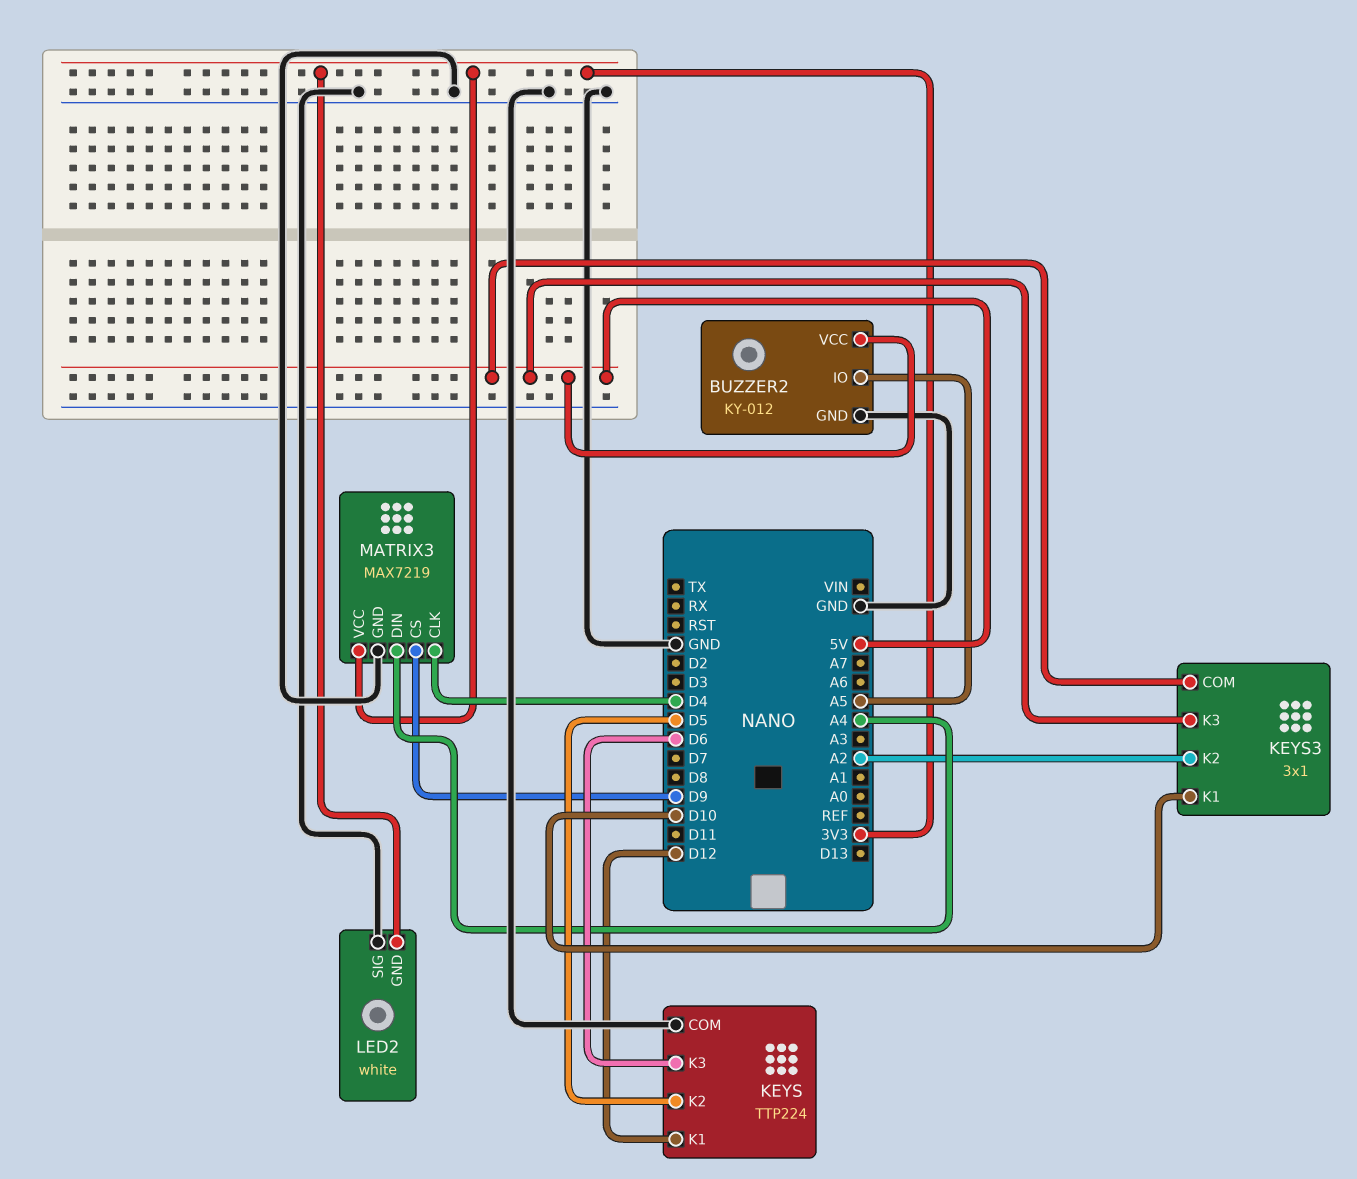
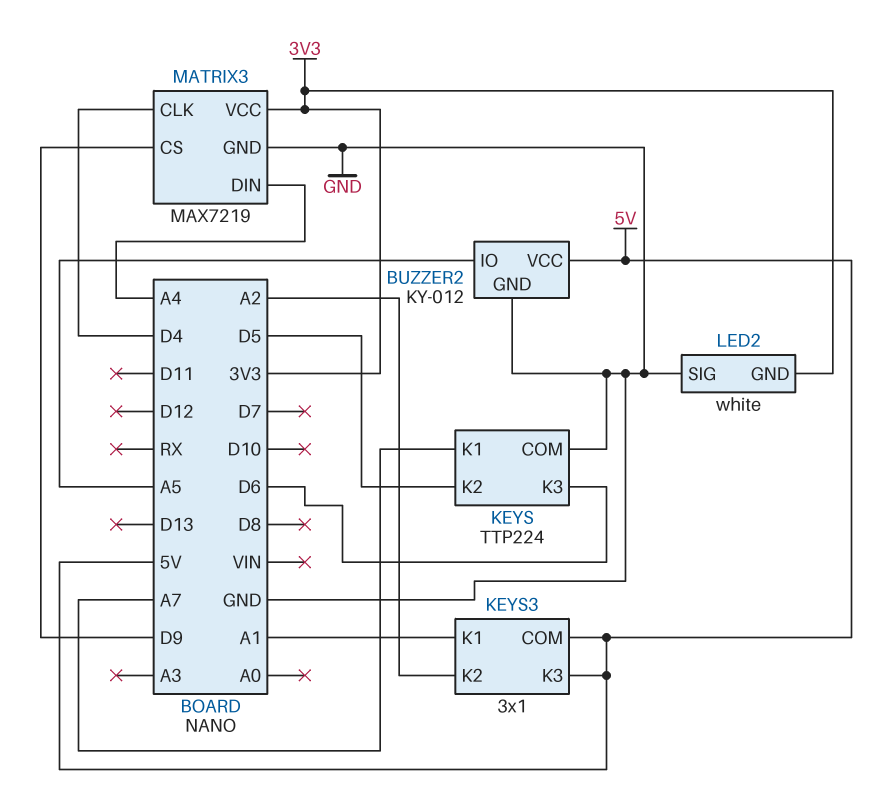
KEYS pin K1: D12 -> A7
KEYS3 pin K1: D10 -> A1

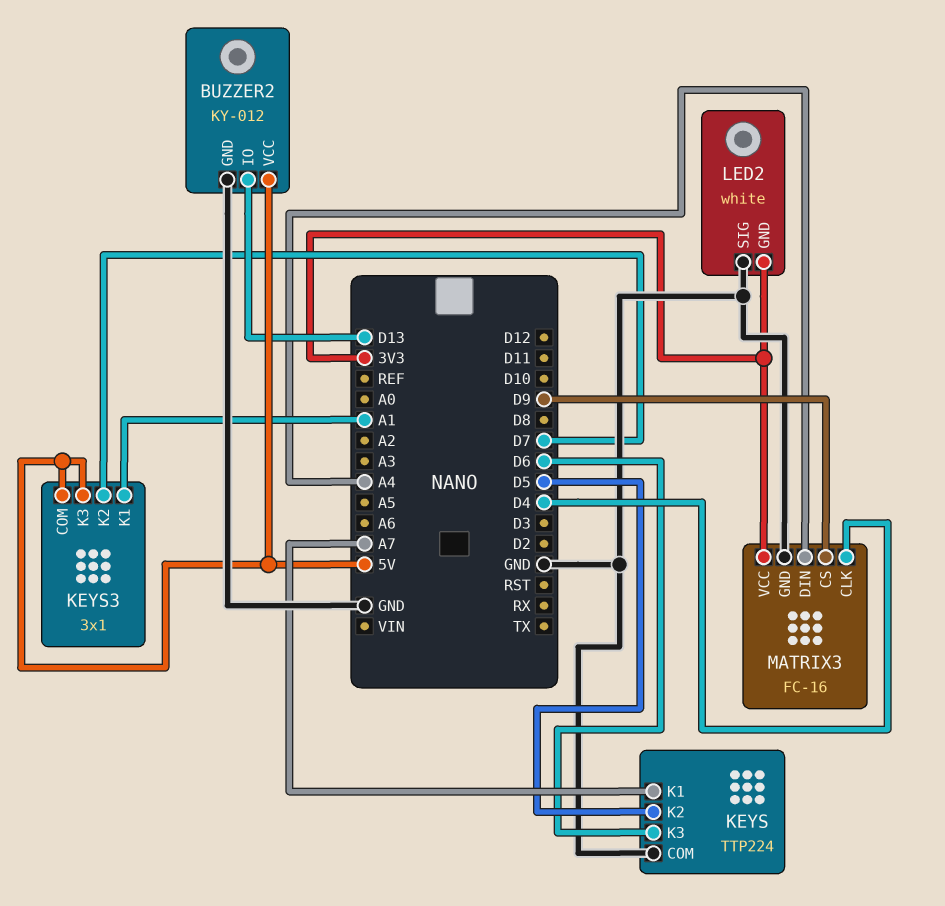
BUZZER2 pin IO: A5 -> D13
KEYS3 pin K2: A2 -> D7
MATRIX3: MAX7219 -> FC-16

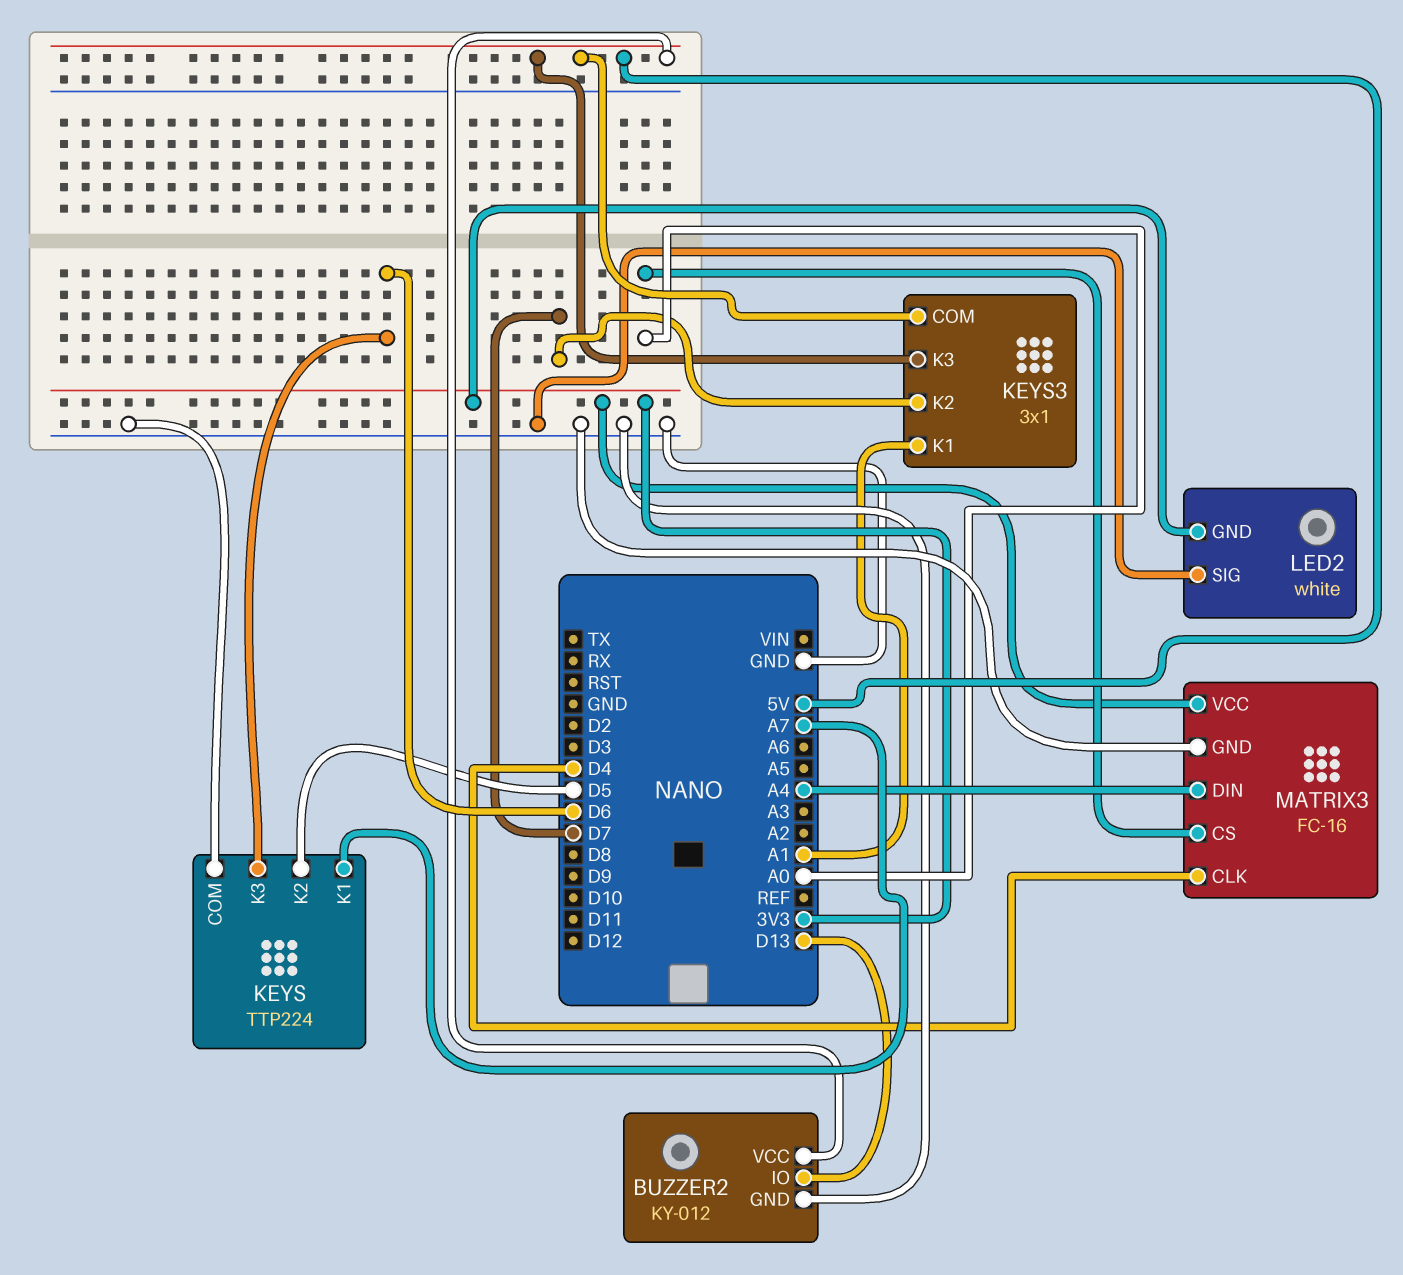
MATRIX3 pin CS: D9 -> A0

